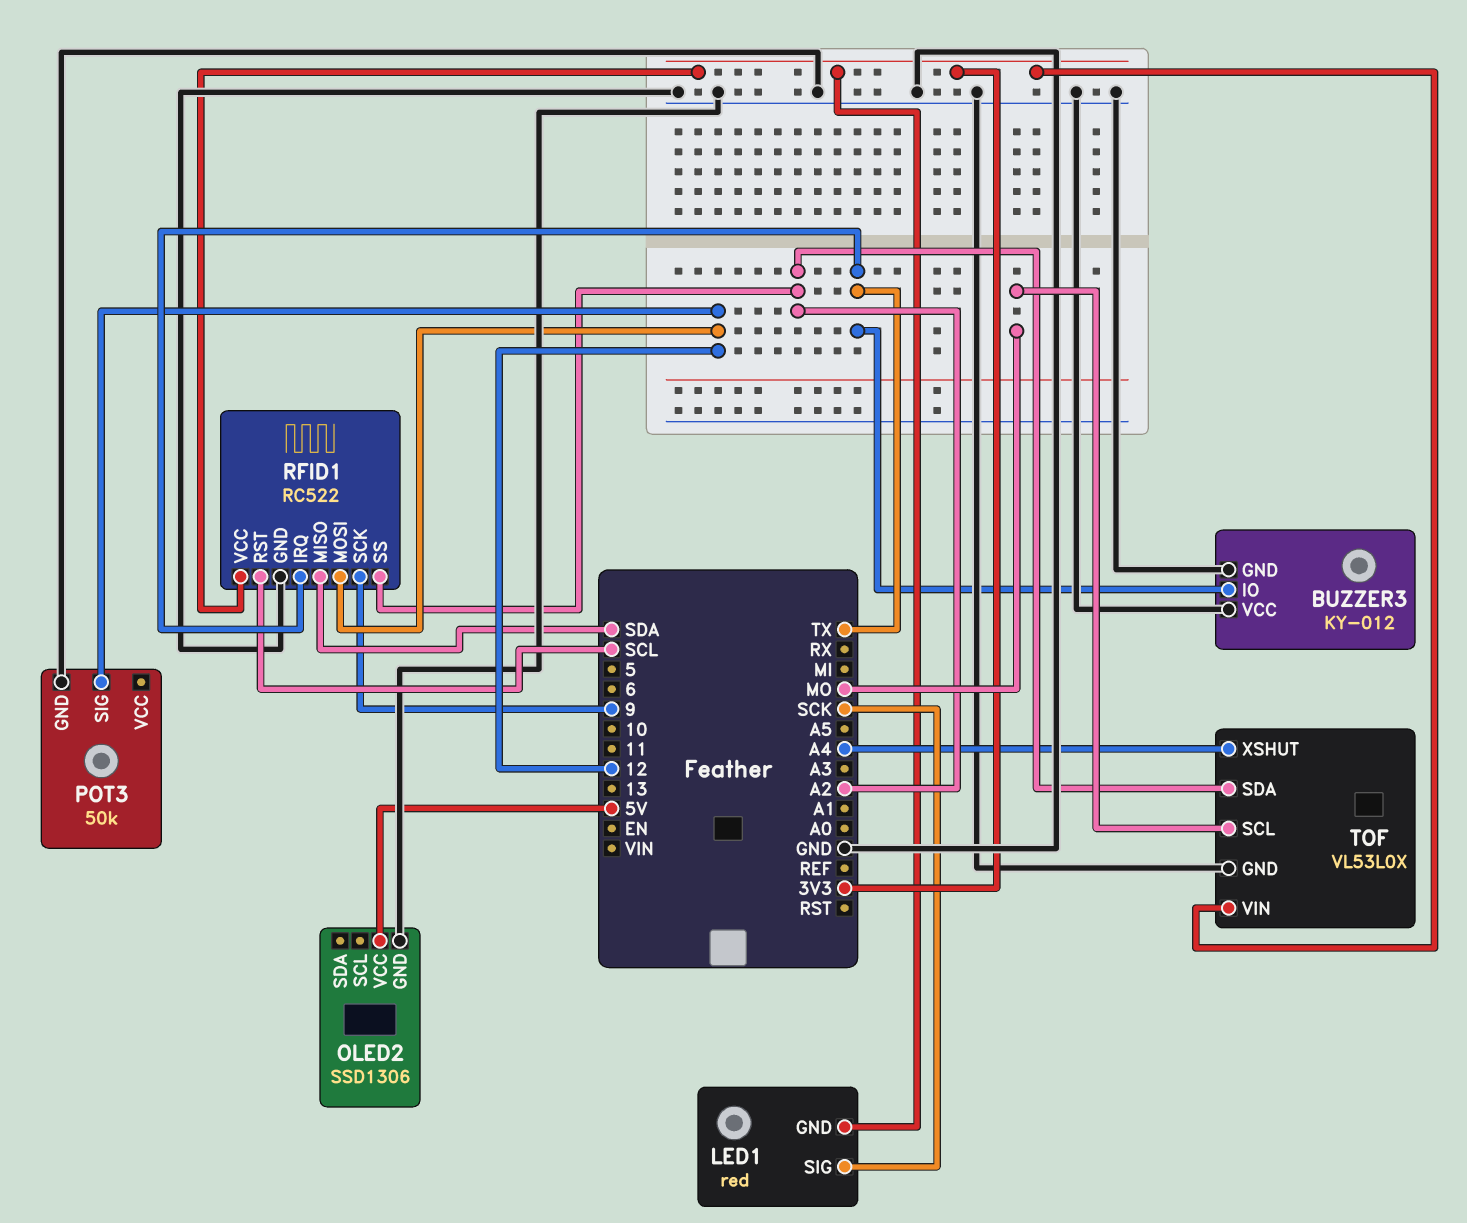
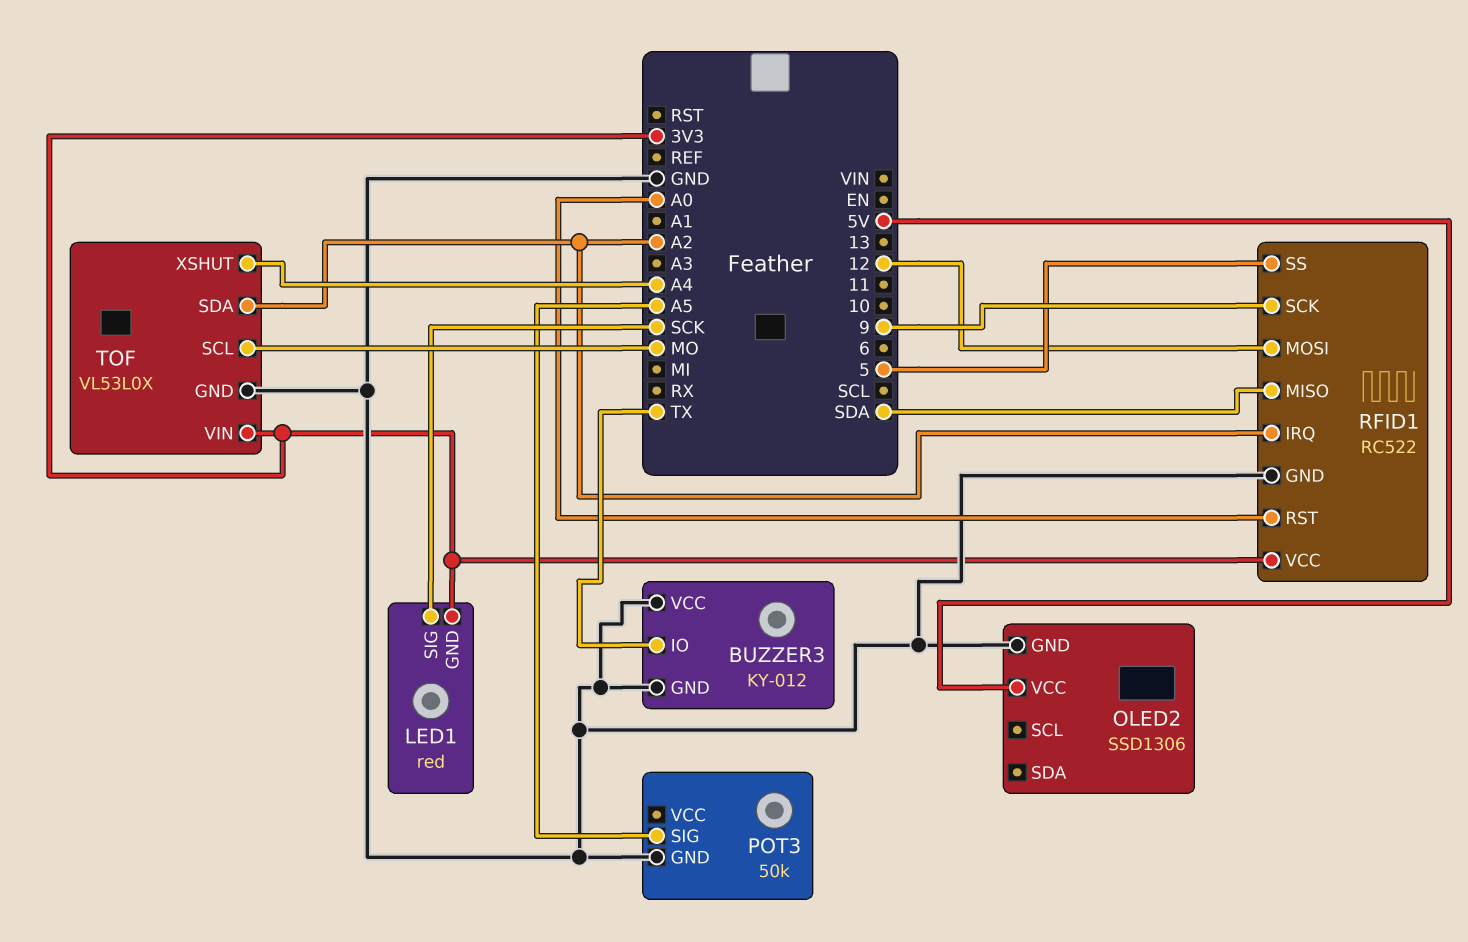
POT3 pin SIG: 12 -> A5
RFID1 pin IRQ: TX -> A2
RFID1 pin RST: SCL -> A0
RFID1 pin SS: A2 -> 5

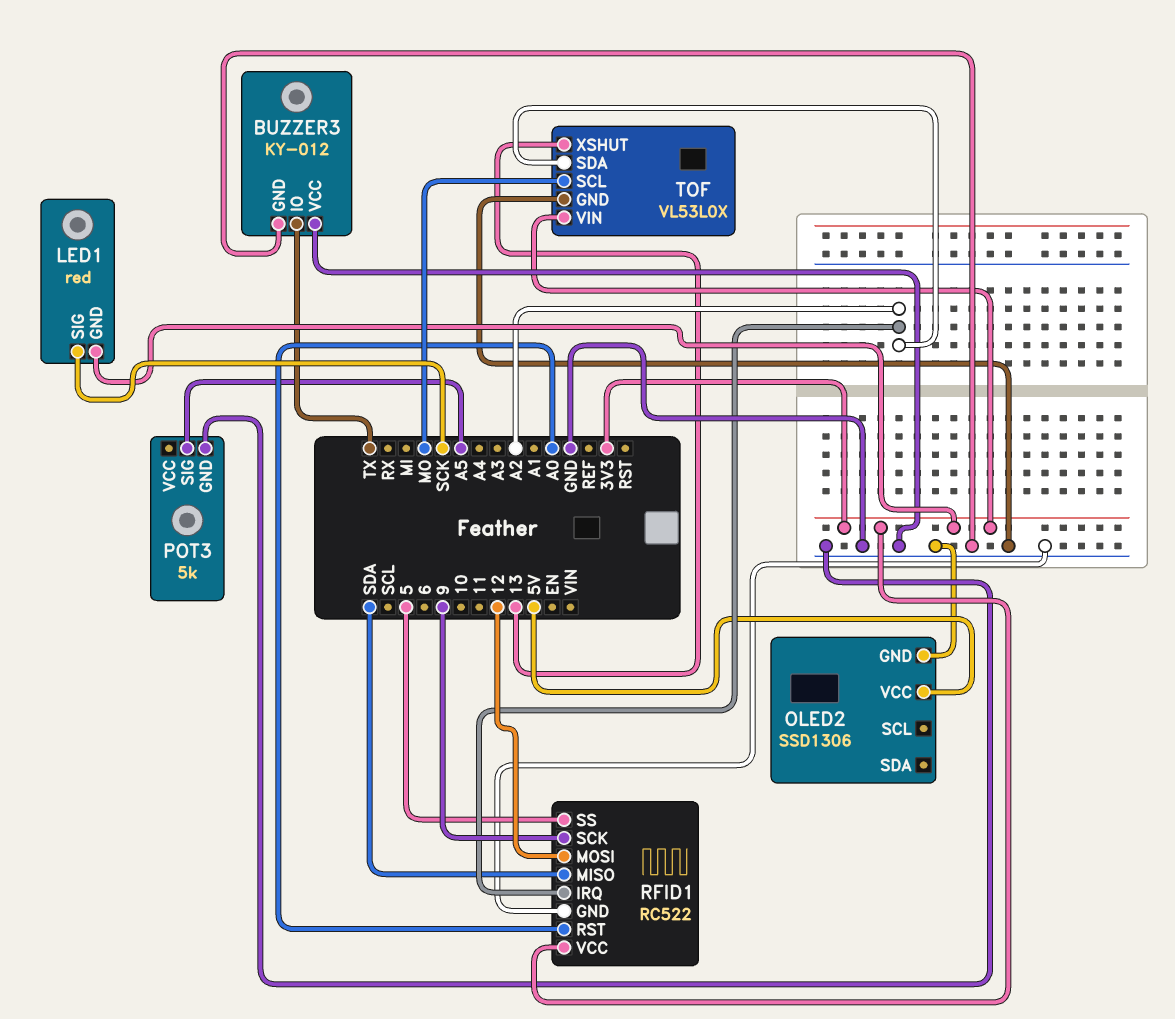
POT3: 50k -> 5k
TOF pin XSHUT: A4 -> 13

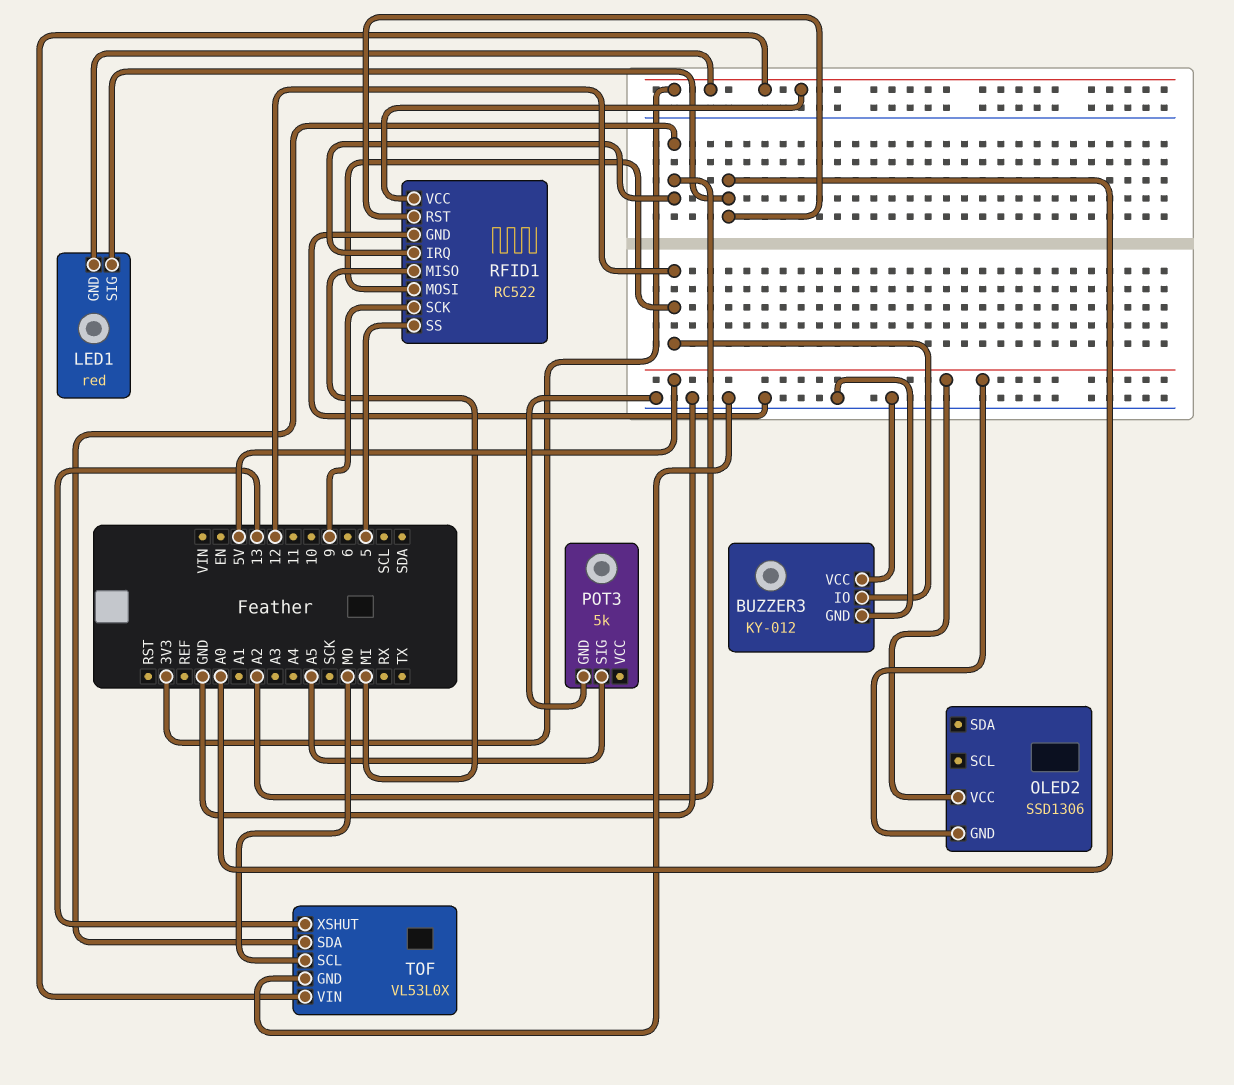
BUZZER3 pin IO: TX -> 12
LED1 pin SIG: SCK -> A0
OLED2 pin GND: GND -> 5V
RFID1 pin MISO: SDA -> MI

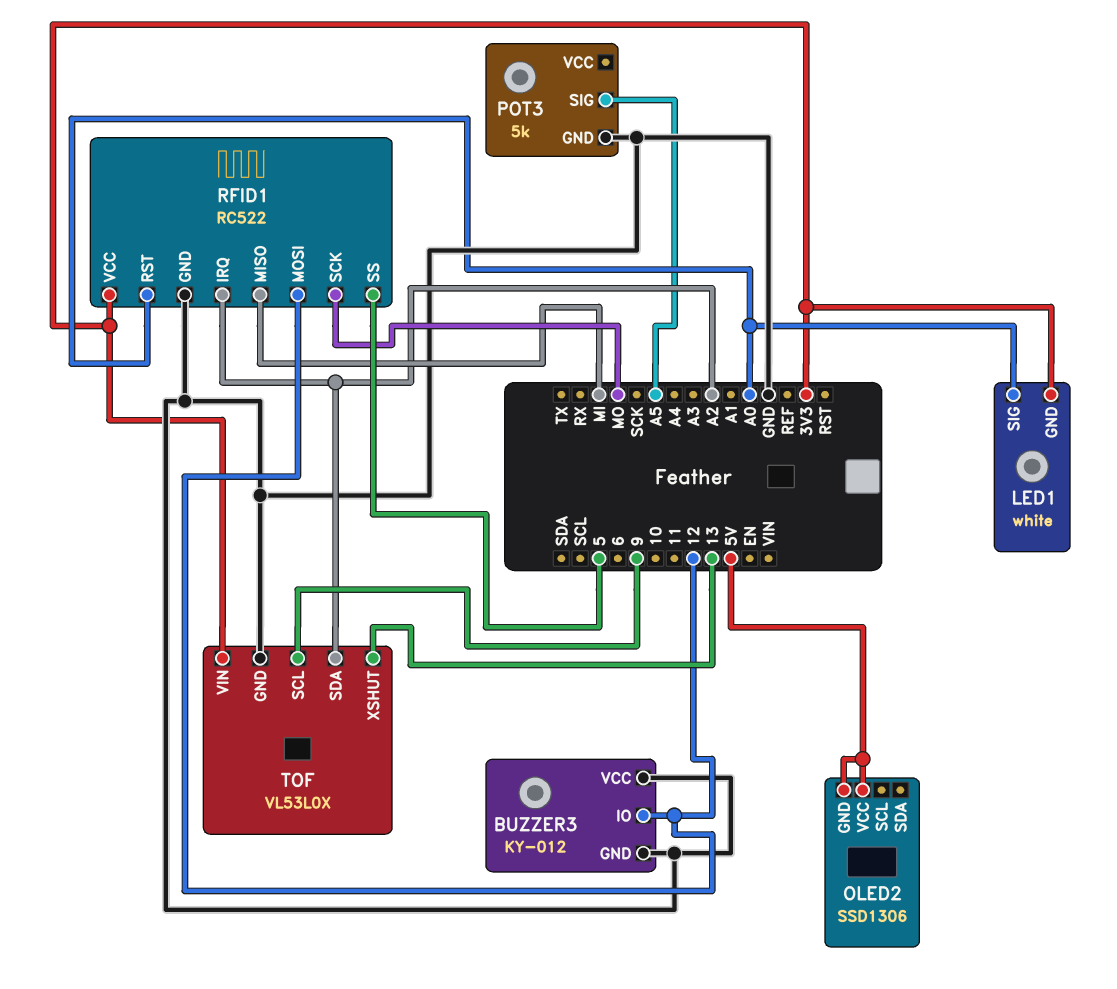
LED1: red -> white
RFID1 pin SCK: 9 -> MO
TOF pin SCL: MO -> 9

